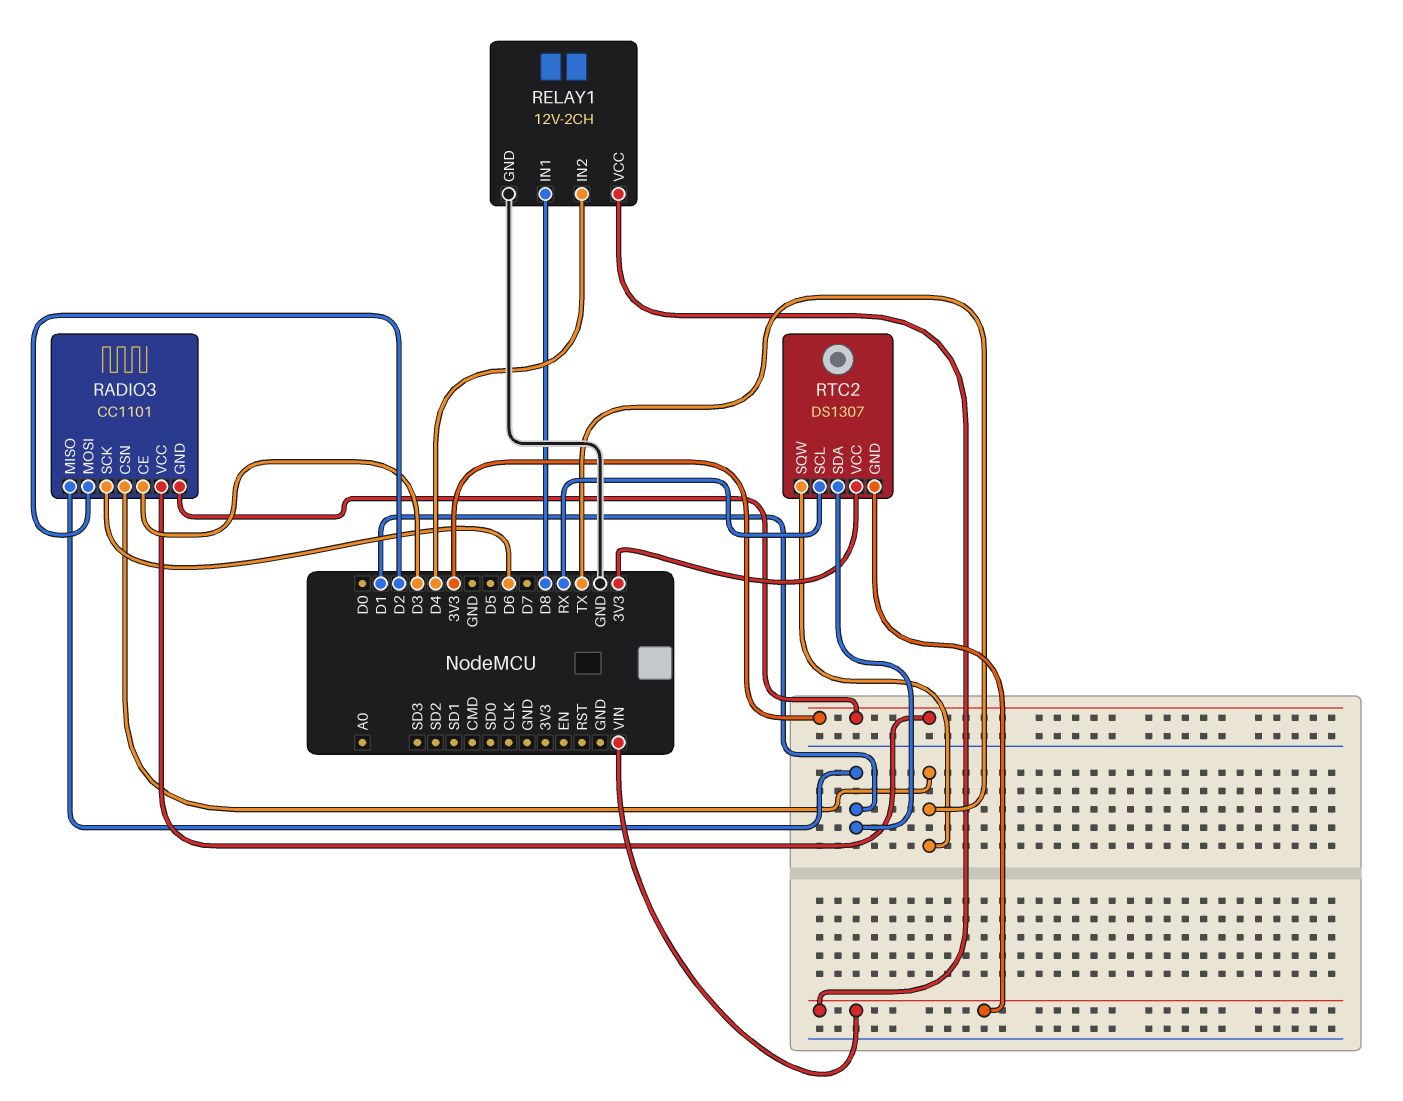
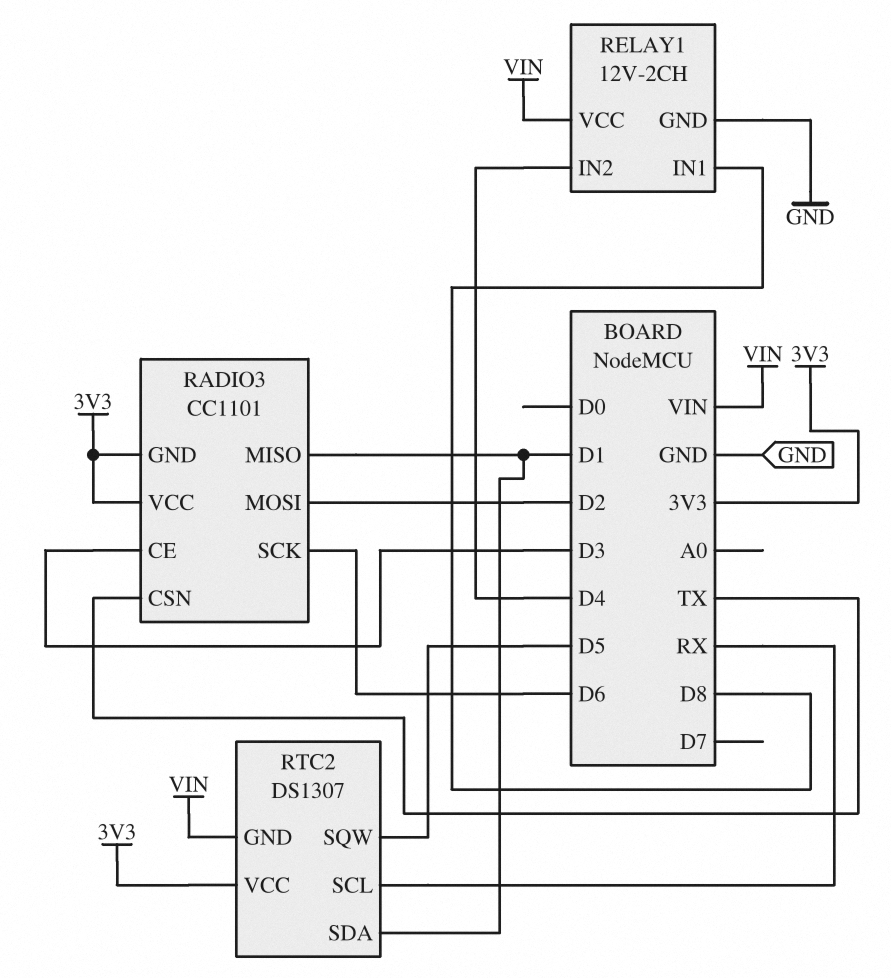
RTC2 pin SQW: TX -> D5

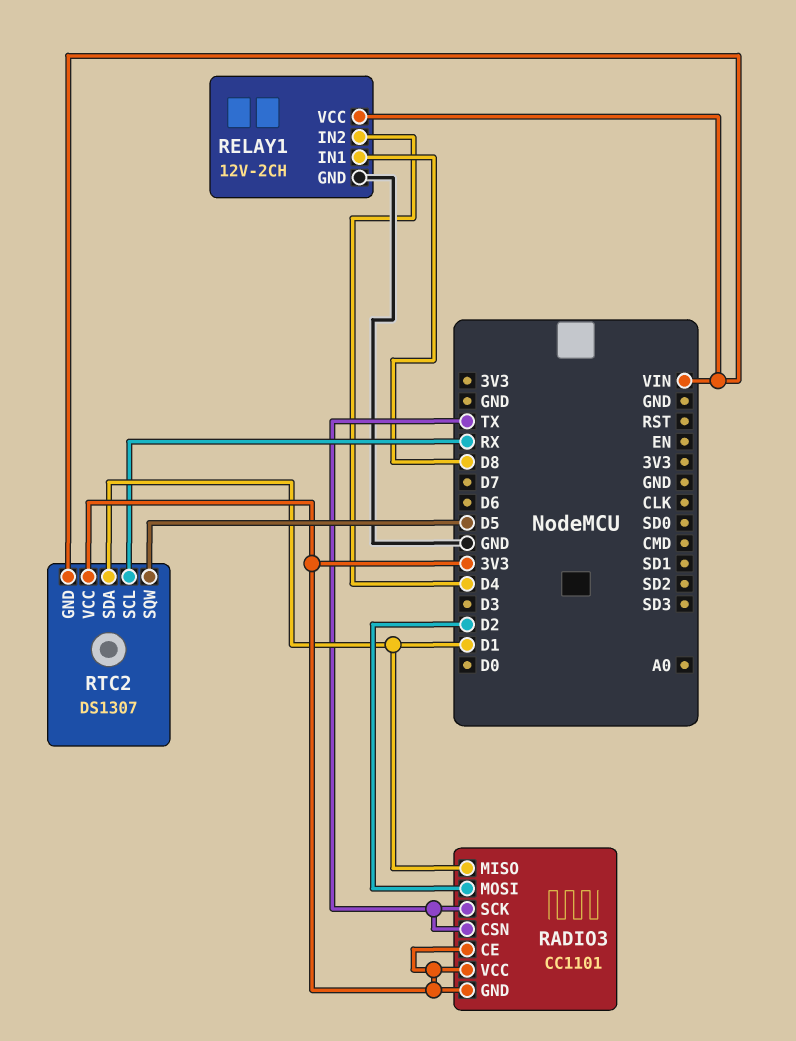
RADIO3 pin CE: D3 -> 3V3
RADIO3 pin SCK: D6 -> TX

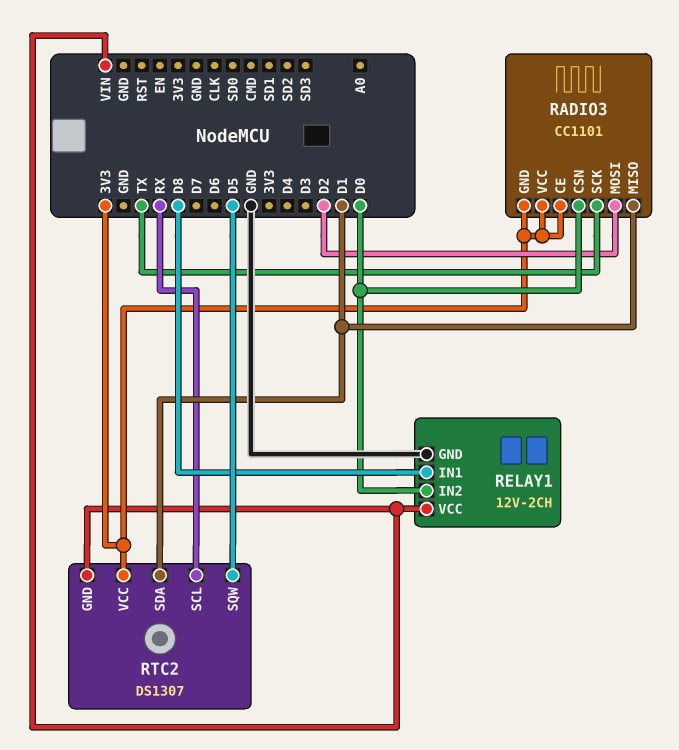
RADIO3 pin CSN: TX -> D0
RELAY1 pin IN2: D4 -> D0

